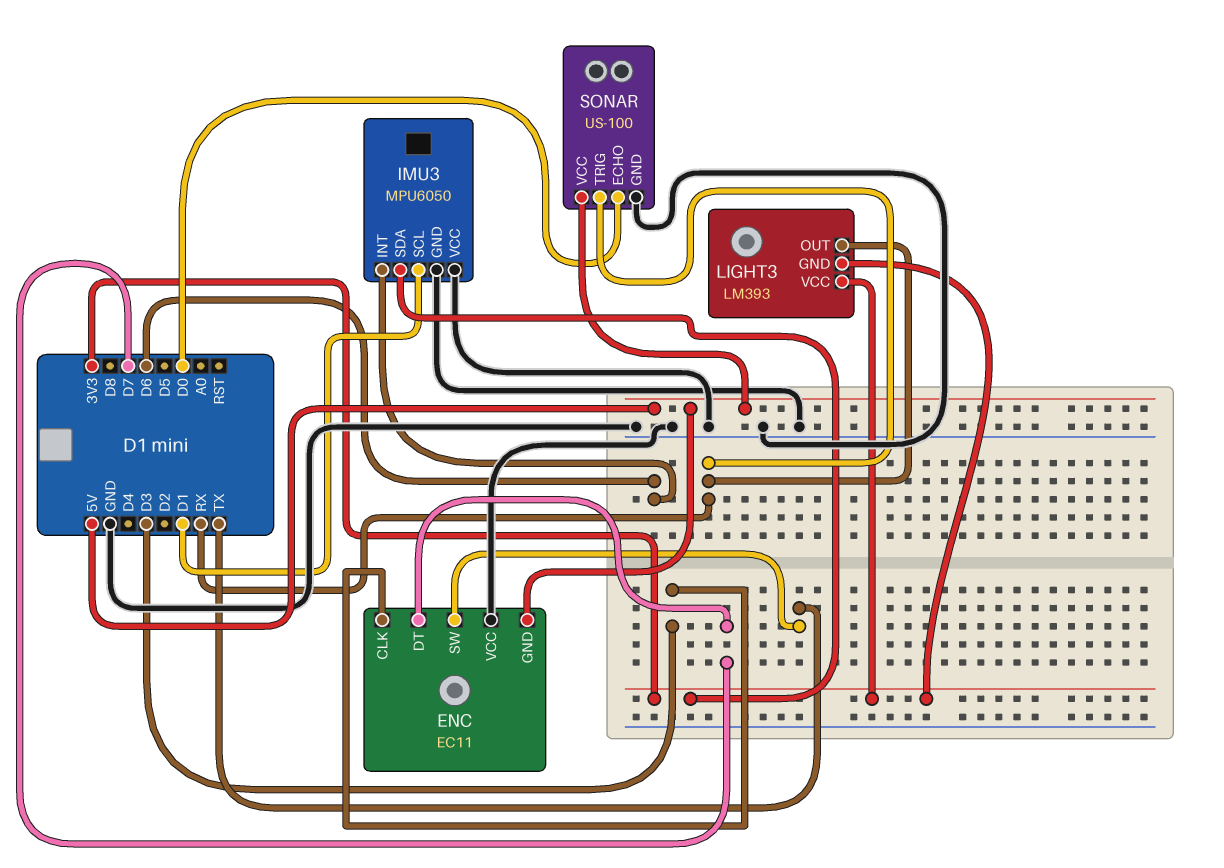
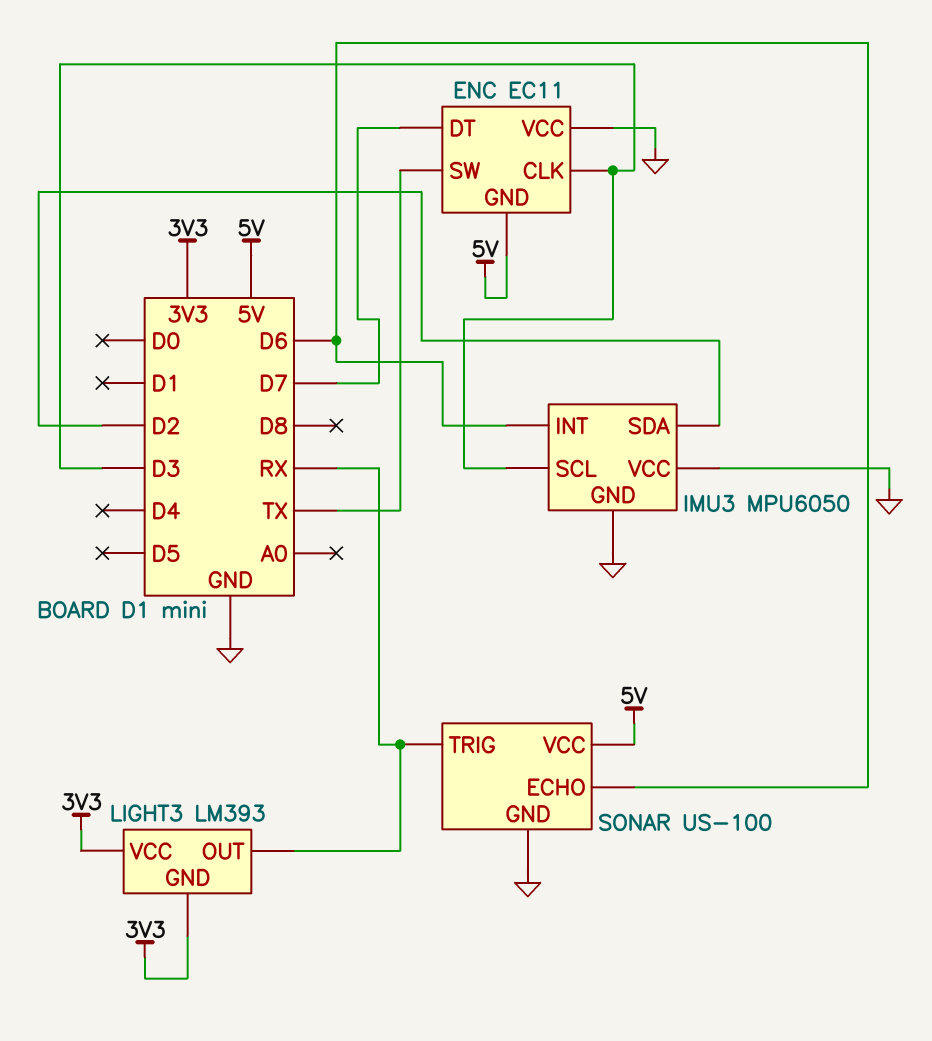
IMU3 pin SCL: D1 -> D3
IMU3 pin SDA: 3V3 -> D2
SONAR pin ECHO: D0 -> D6

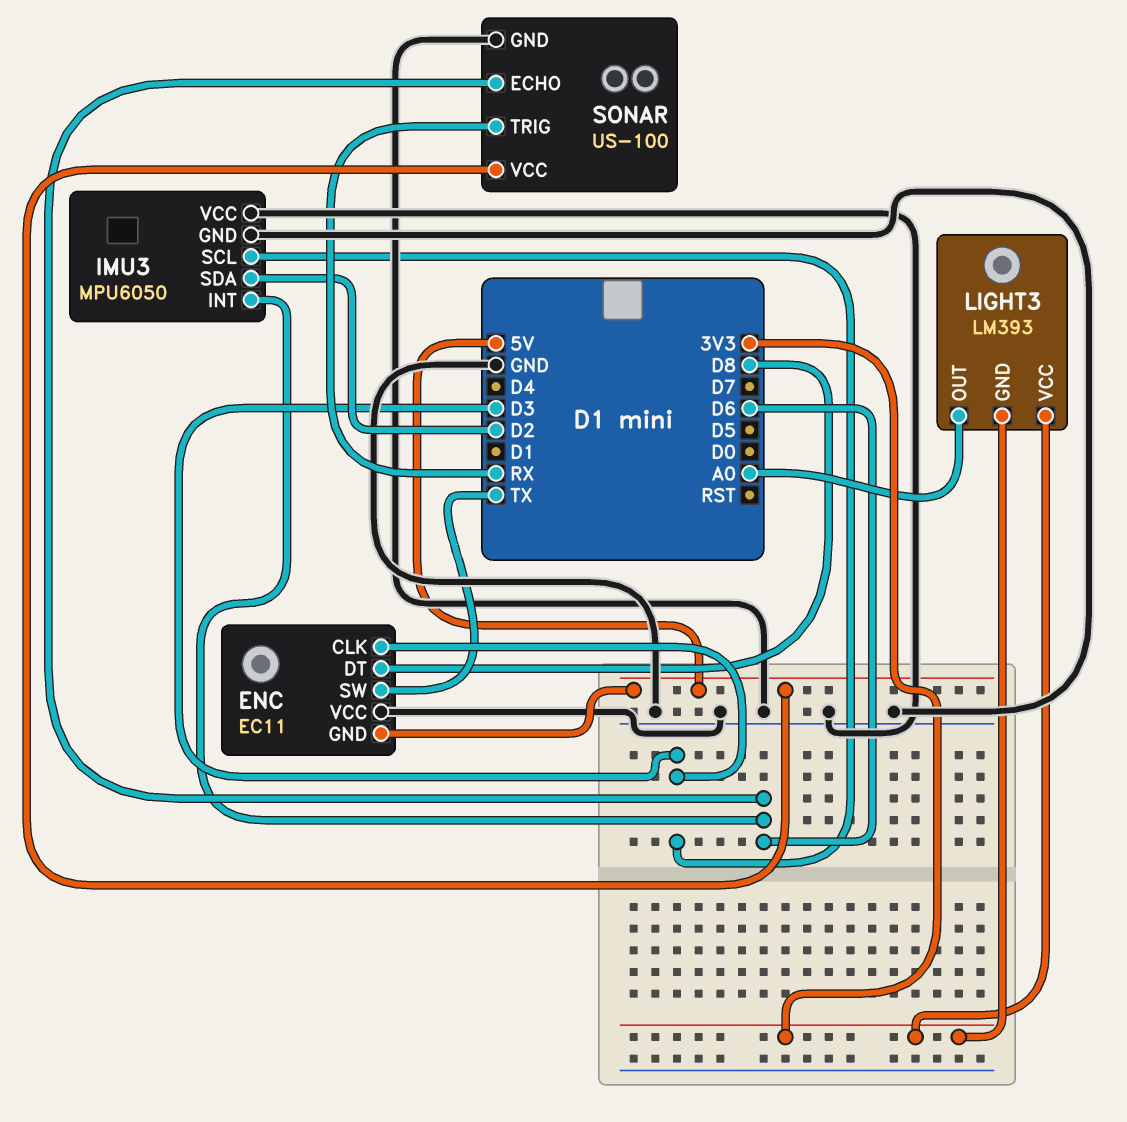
ENC pin DT: D7 -> D8
LIGHT3 pin OUT: RX -> A0

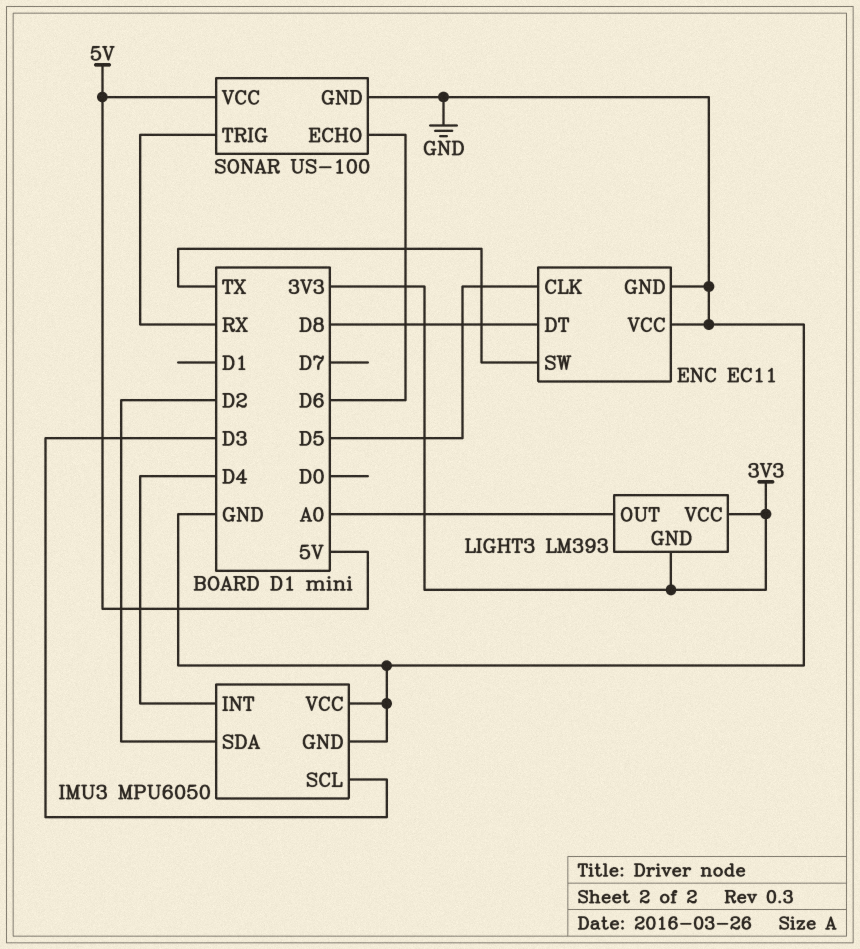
ENC pin CLK: D3 -> D5
ENC pin GND: 5V -> GND
IMU3 pin INT: D6 -> D4

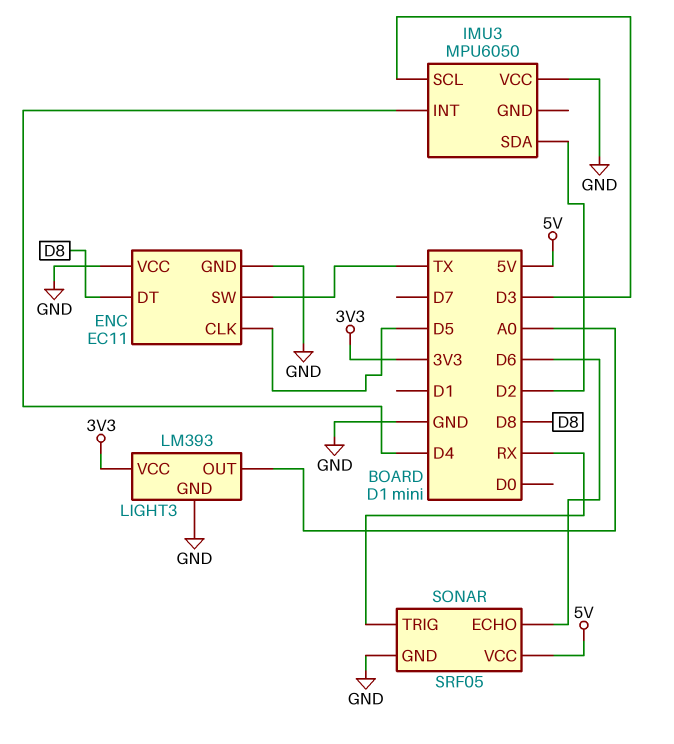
IMU3 pin GND: GND -> none
LIGHT3 pin GND: 3V3 -> GND
SONAR: US-100 -> SRF05

